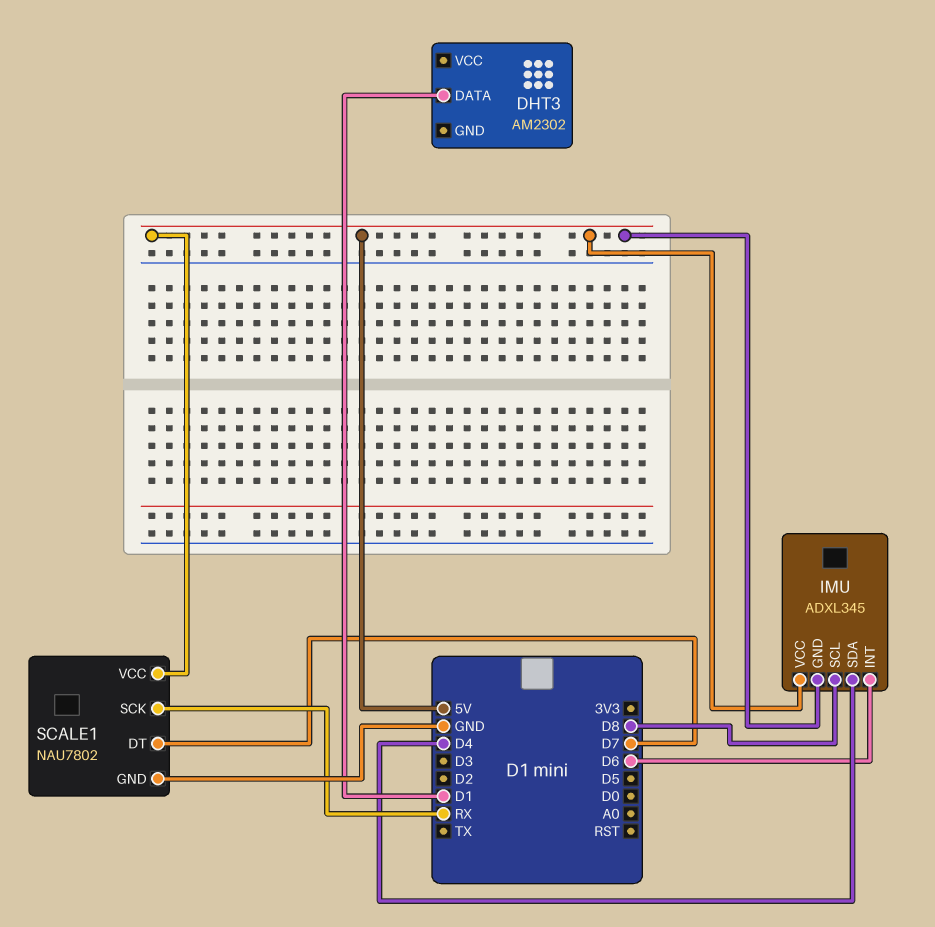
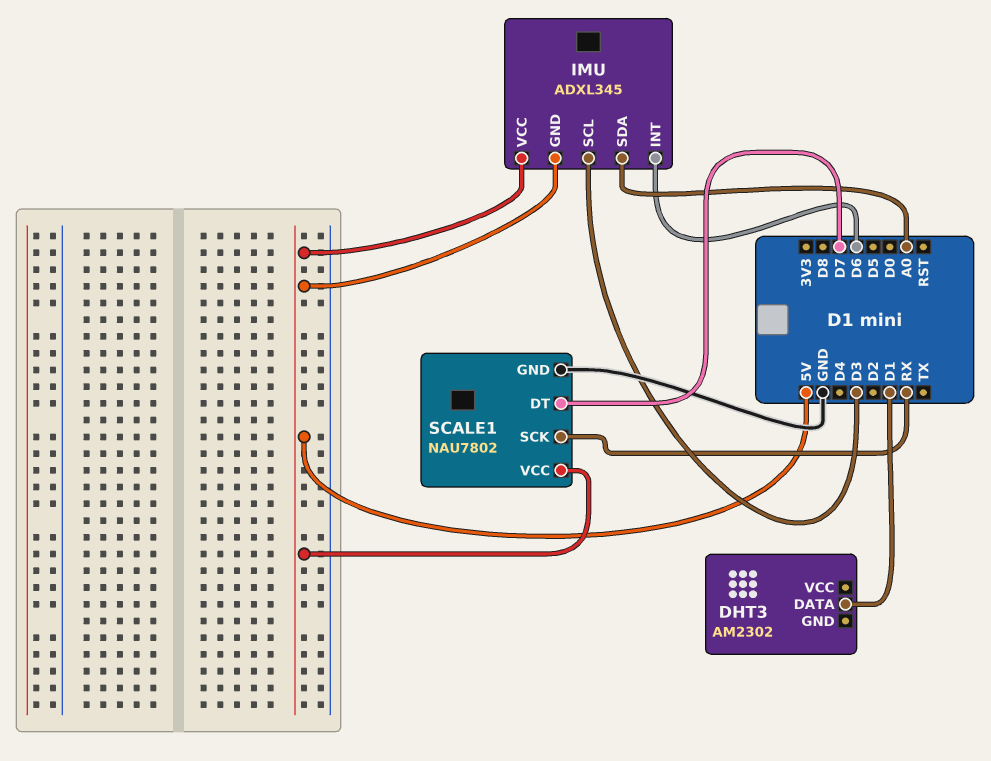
IMU pin SCL: D8 -> D3
IMU pin SDA: D4 -> A0

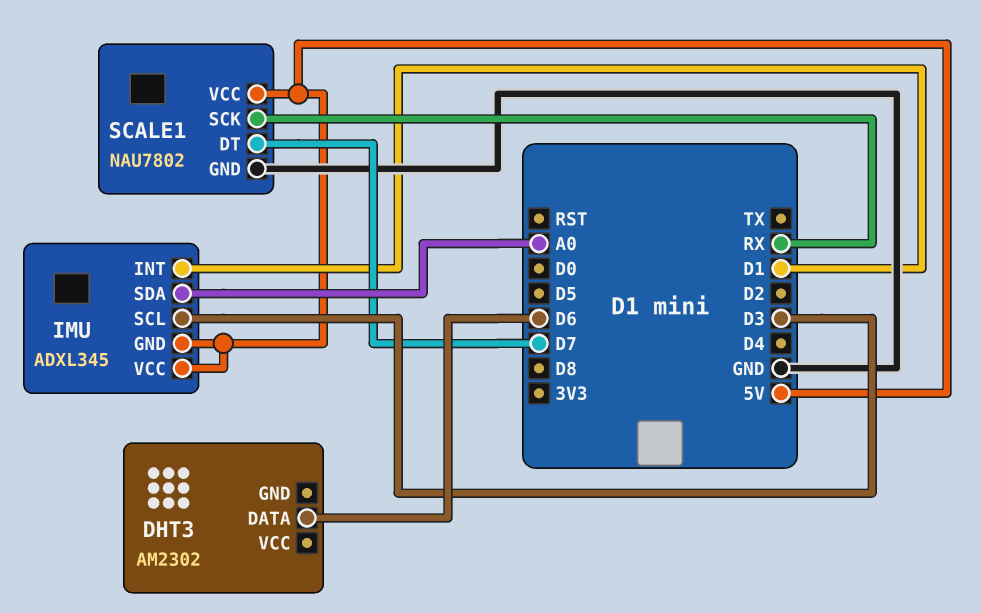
DHT3 pin DATA: D1 -> D6
IMU pin INT: D6 -> D1

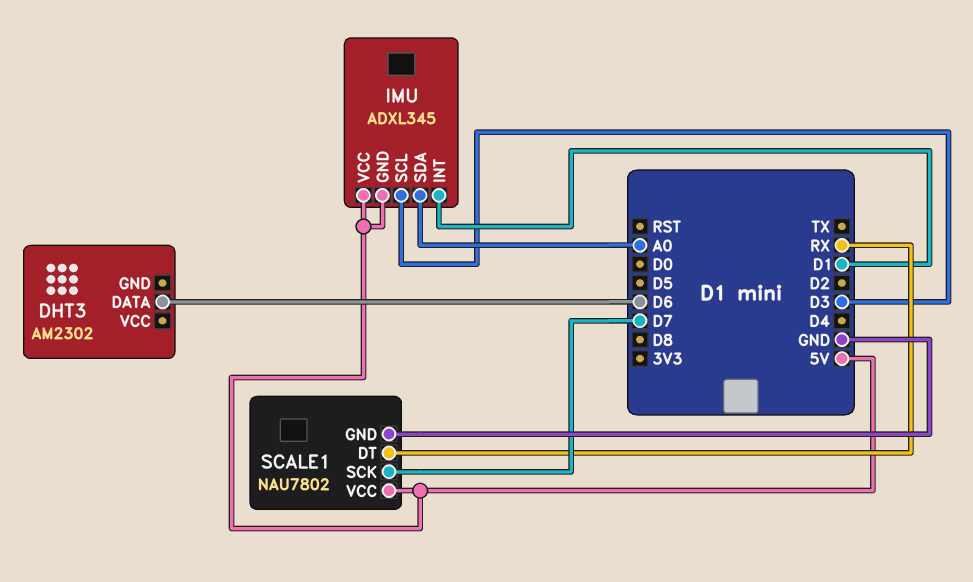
SCALE1 pin DT: D7 -> RX
SCALE1 pin SCK: RX -> D7

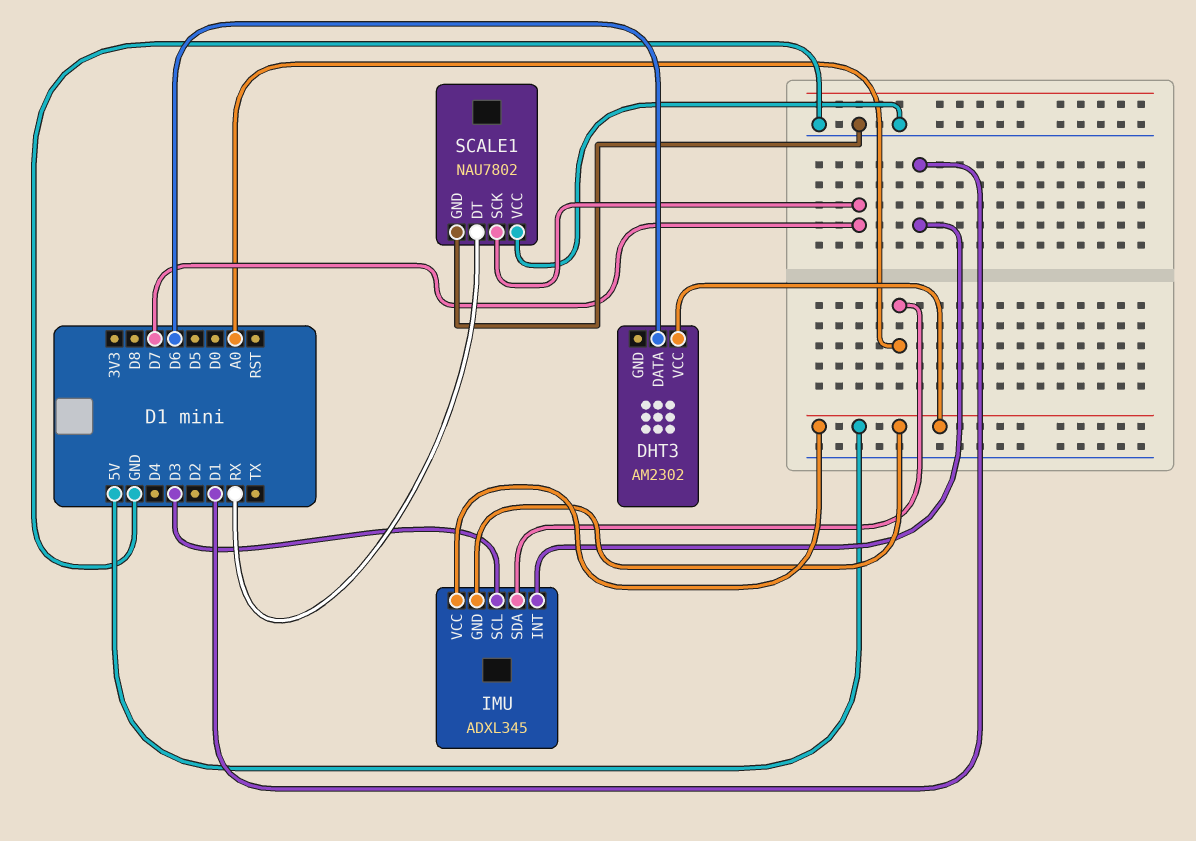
DHT3 pin VCC: none -> 5V
SCALE1 pin VCC: 5V -> GND

